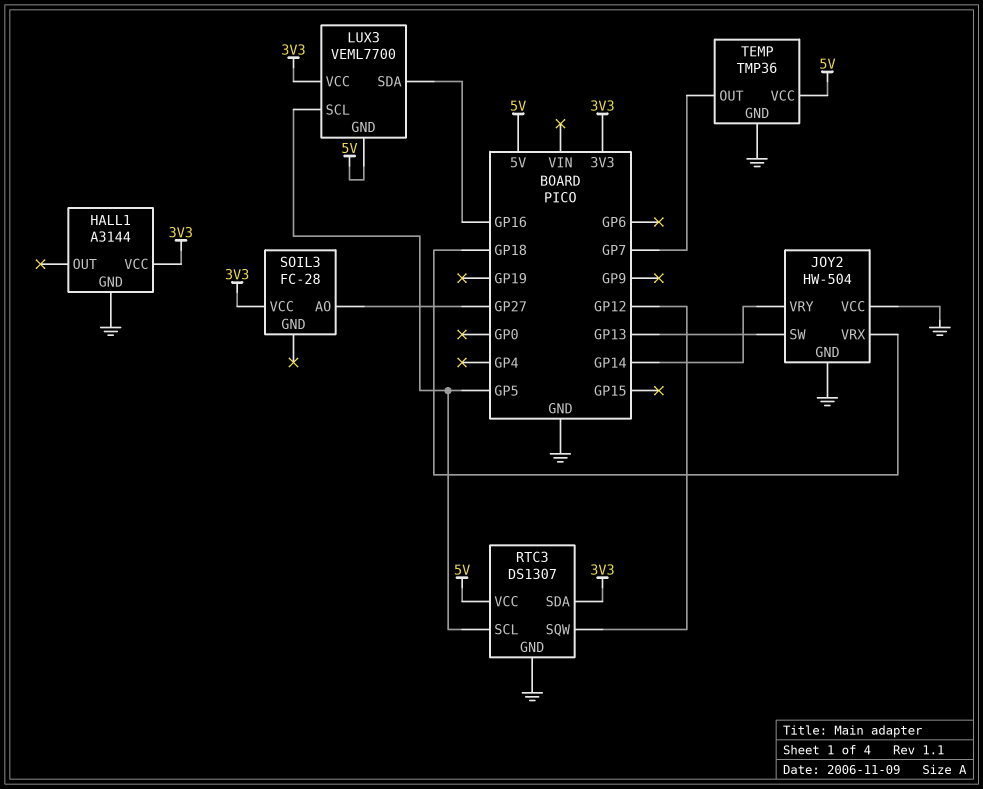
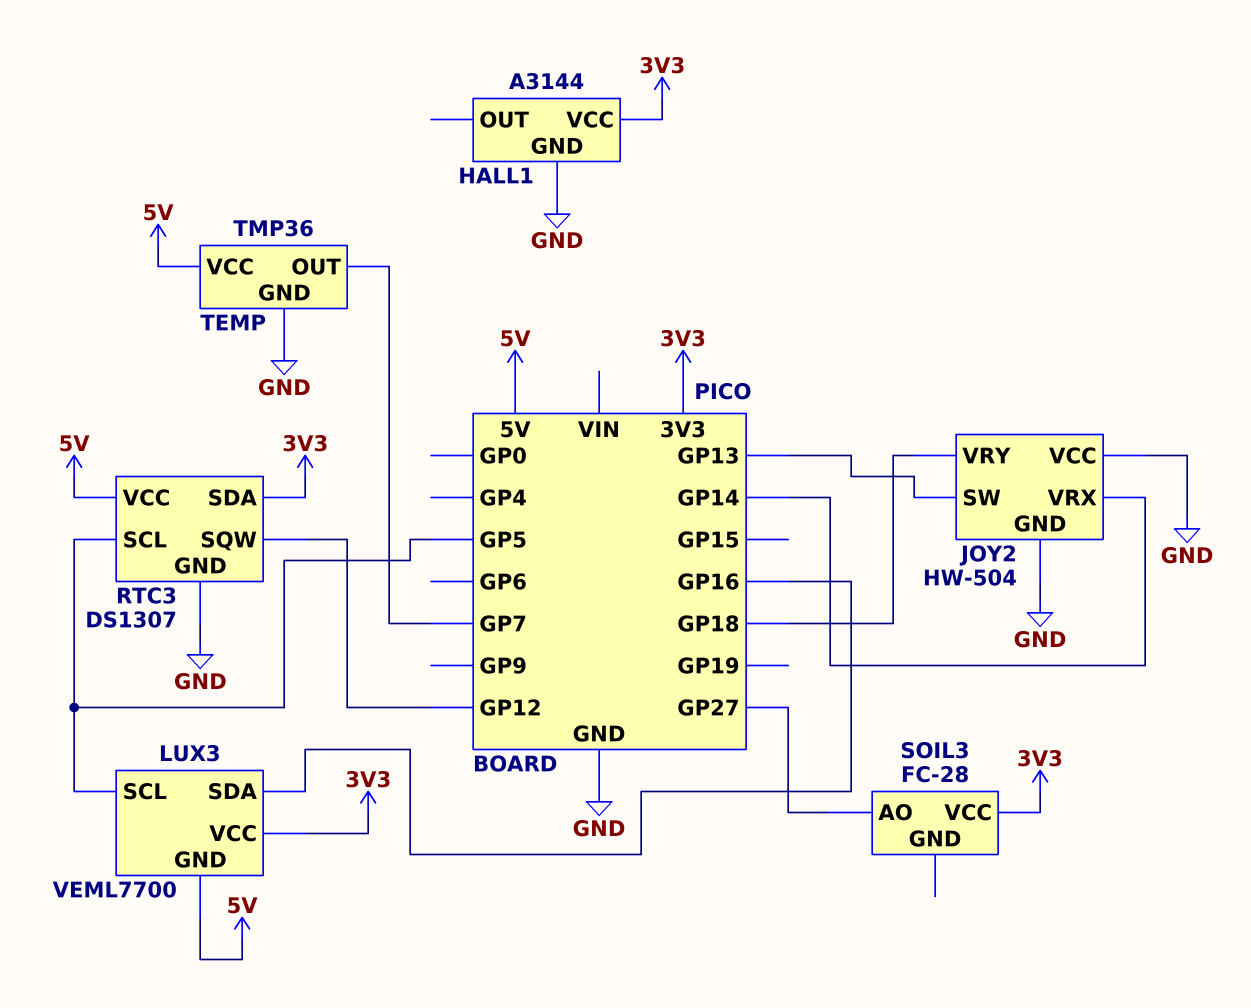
JOY2 pin VRX: GP18 -> GP14
JOY2 pin VRY: GP14 -> GP18

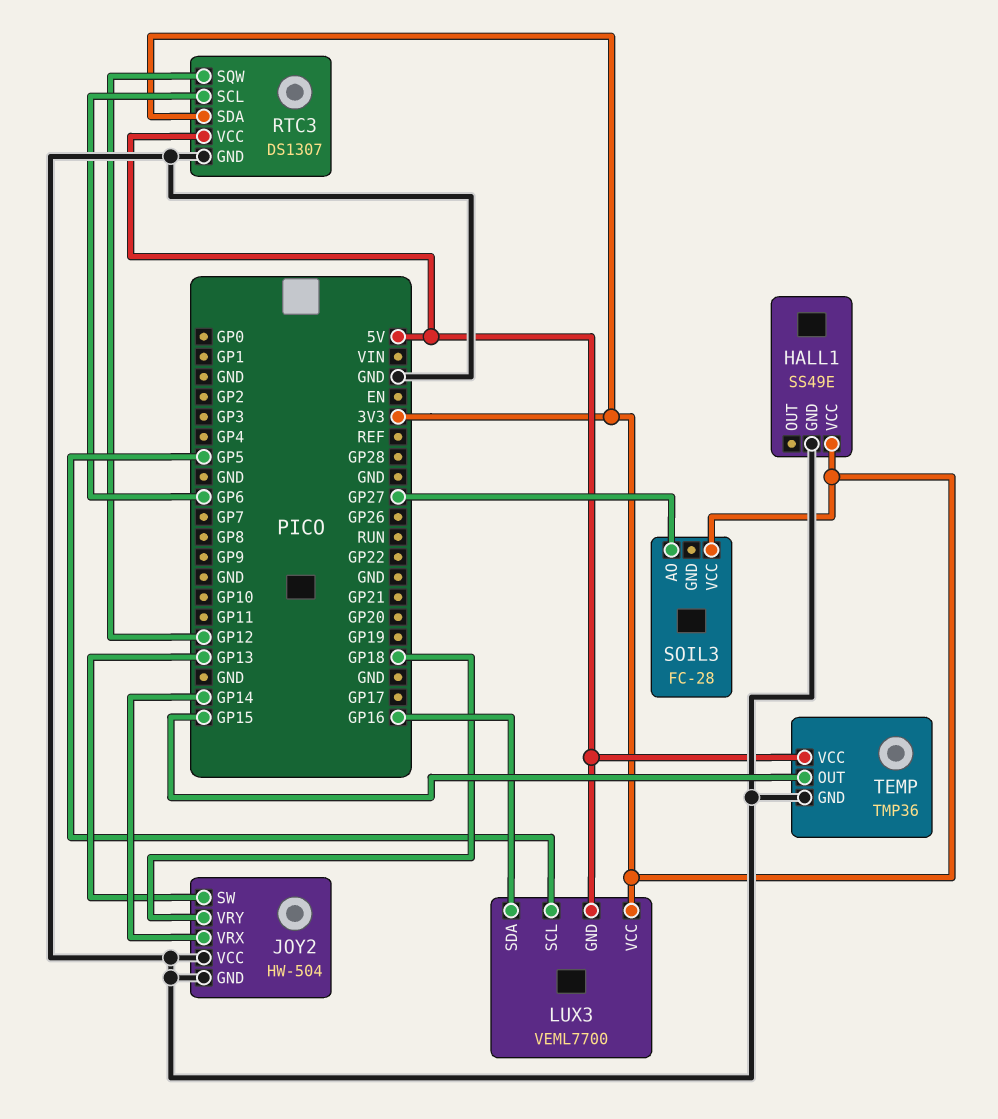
HALL1: A3144 -> SS49E
RTC3 pin SCL: GP5 -> GP6
TEMP pin OUT: GP7 -> GP15

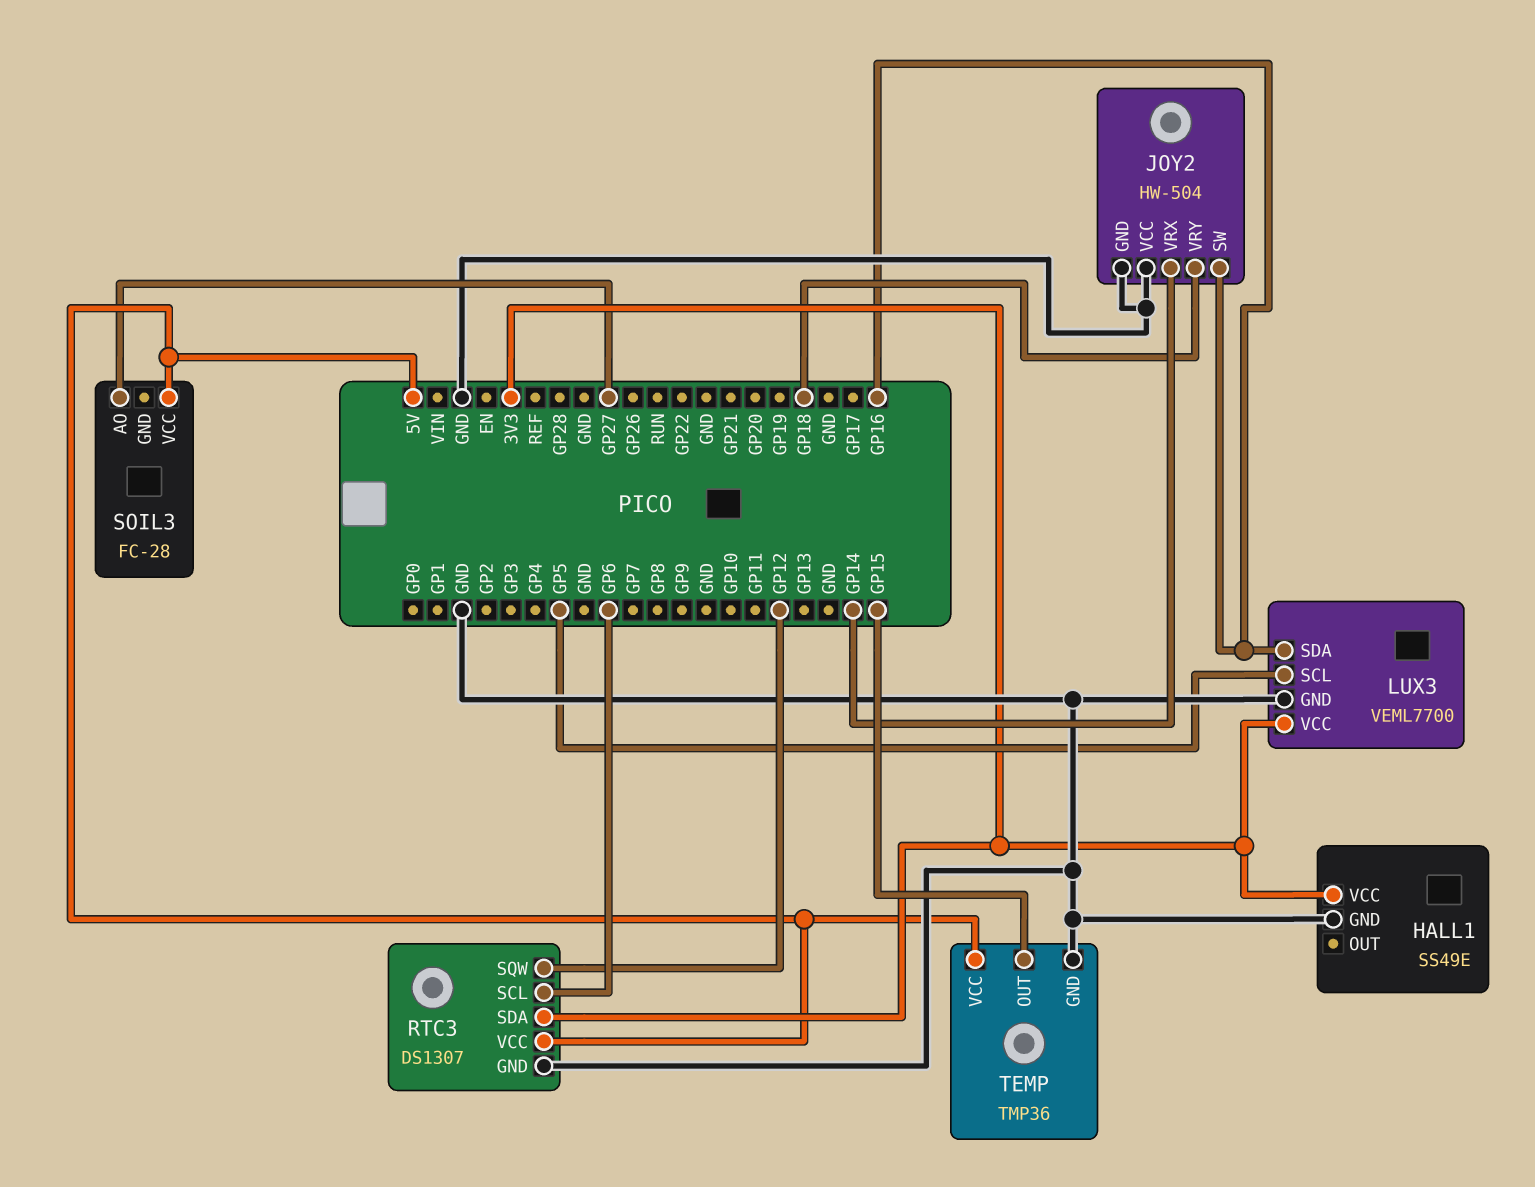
JOY2 pin SW: GP13 -> GP16
LUX3 pin GND: 5V -> GND
SOIL3 pin VCC: 3V3 -> 5V

